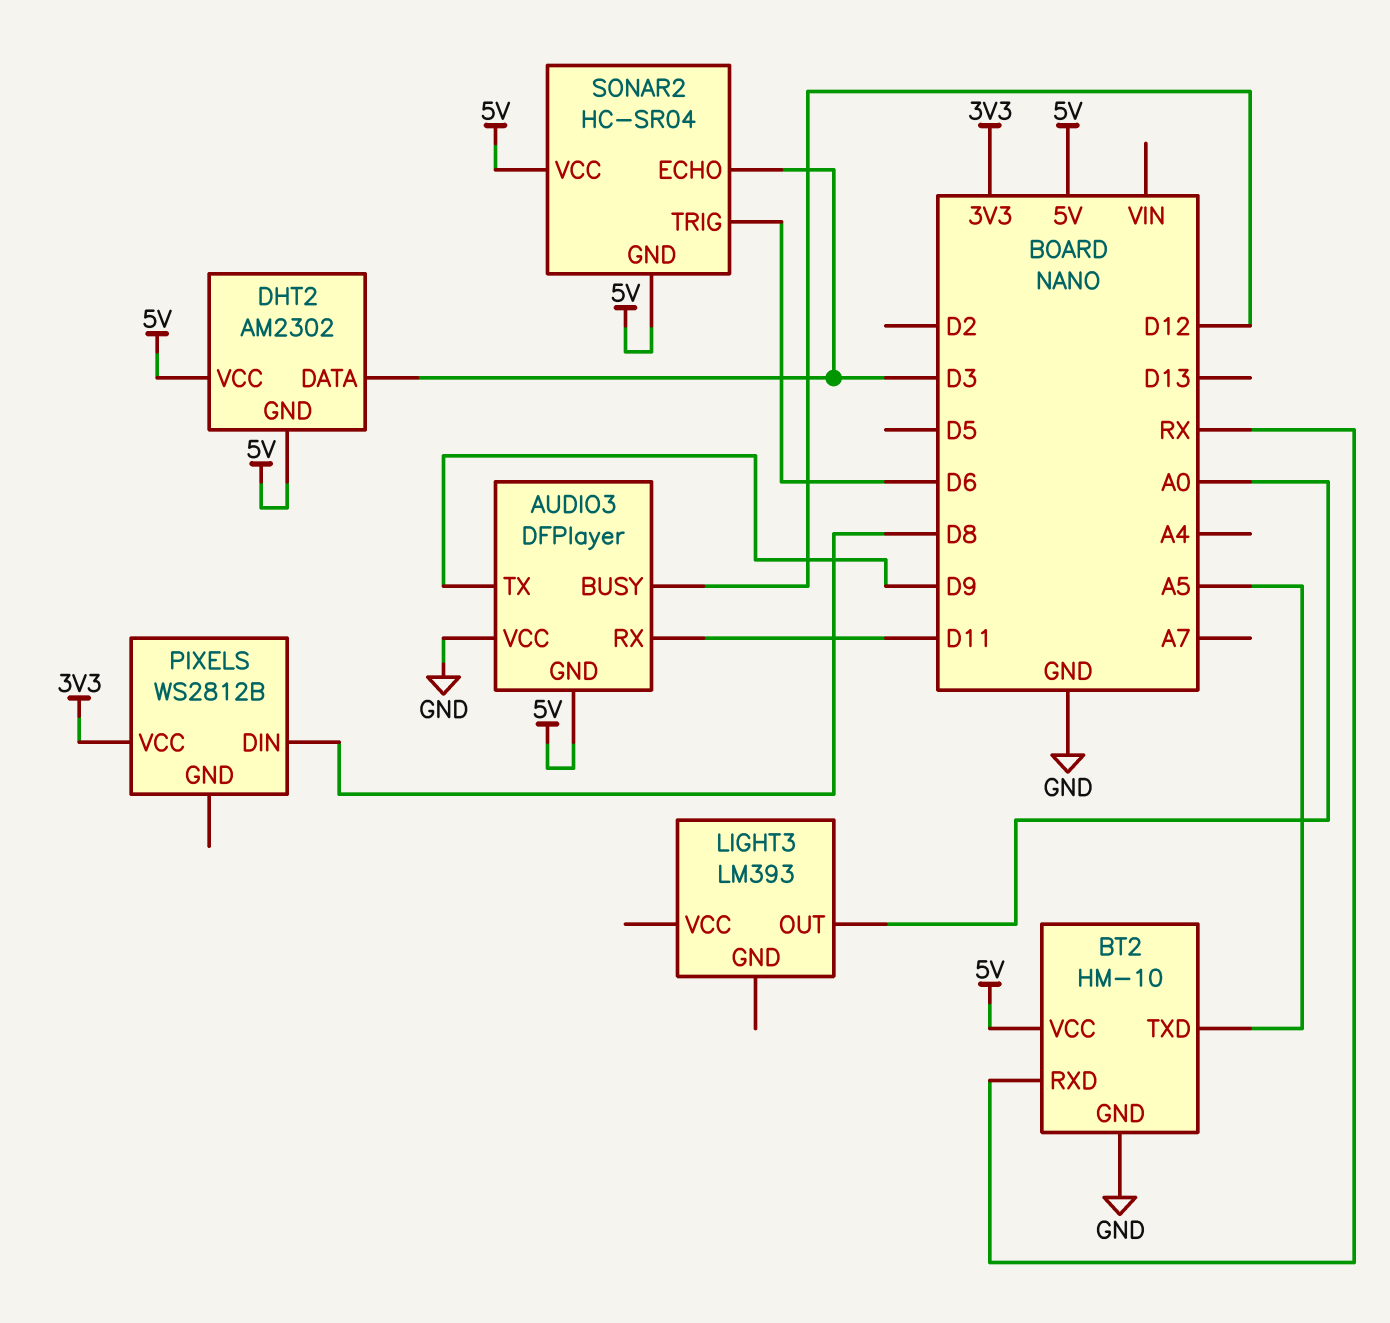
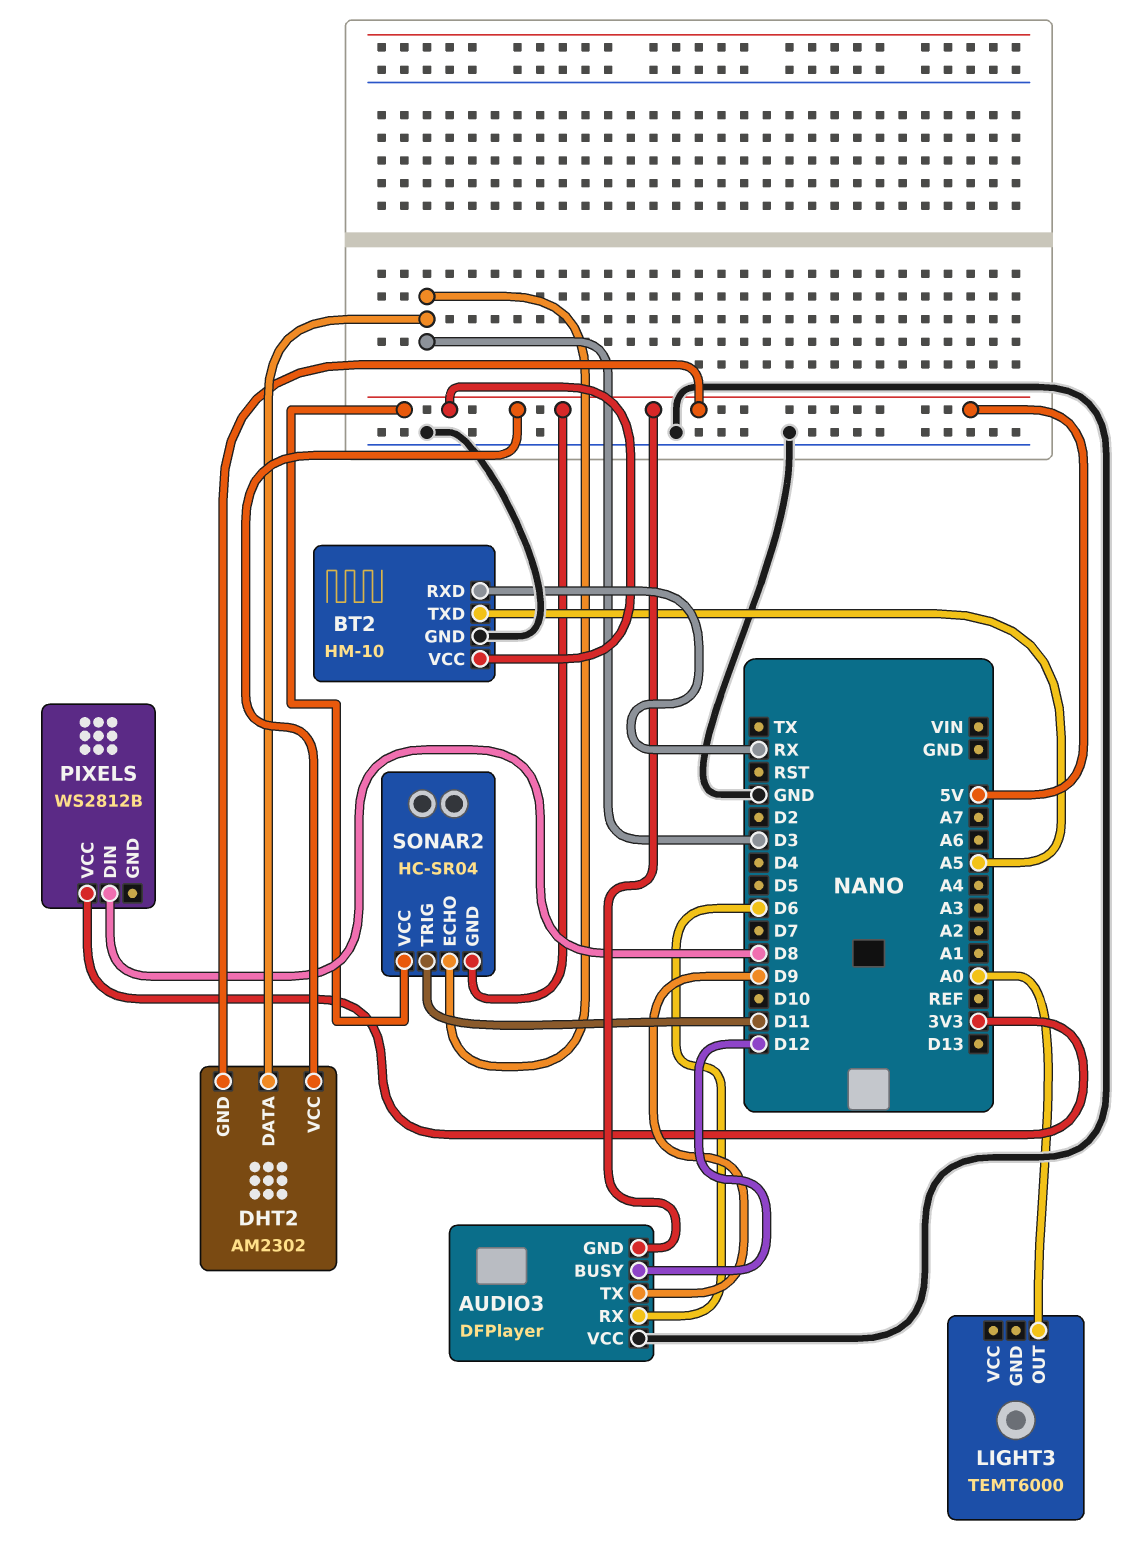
AUDIO3 pin RX: D11 -> D6
LIGHT3: LM393 -> TEMT6000
SONAR2 pin TRIG: D6 -> D11

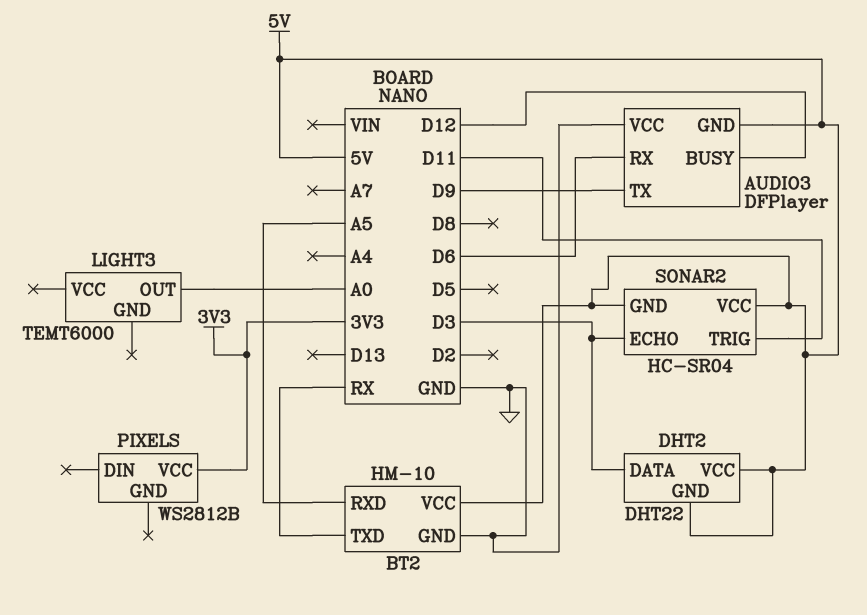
BT2 pin RXD: RX -> A5
BT2 pin TXD: A5 -> RX
DHT2: AM2302 -> DHT22
PIXELS pin DIN: D8 -> none

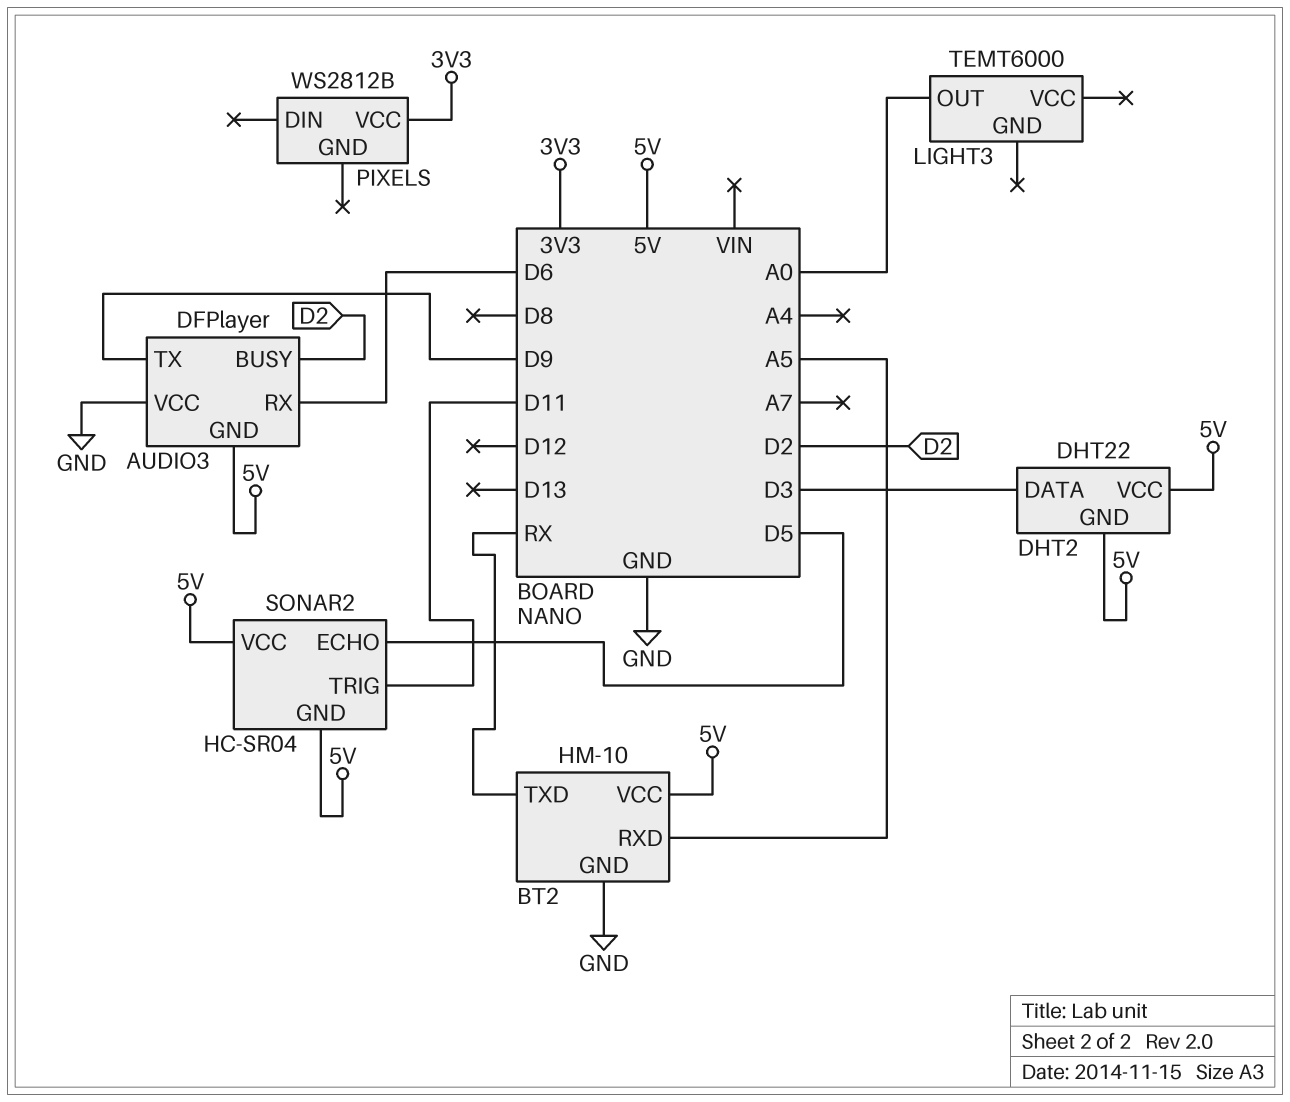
AUDIO3 pin BUSY: D12 -> D2
SONAR2 pin ECHO: D3 -> D5

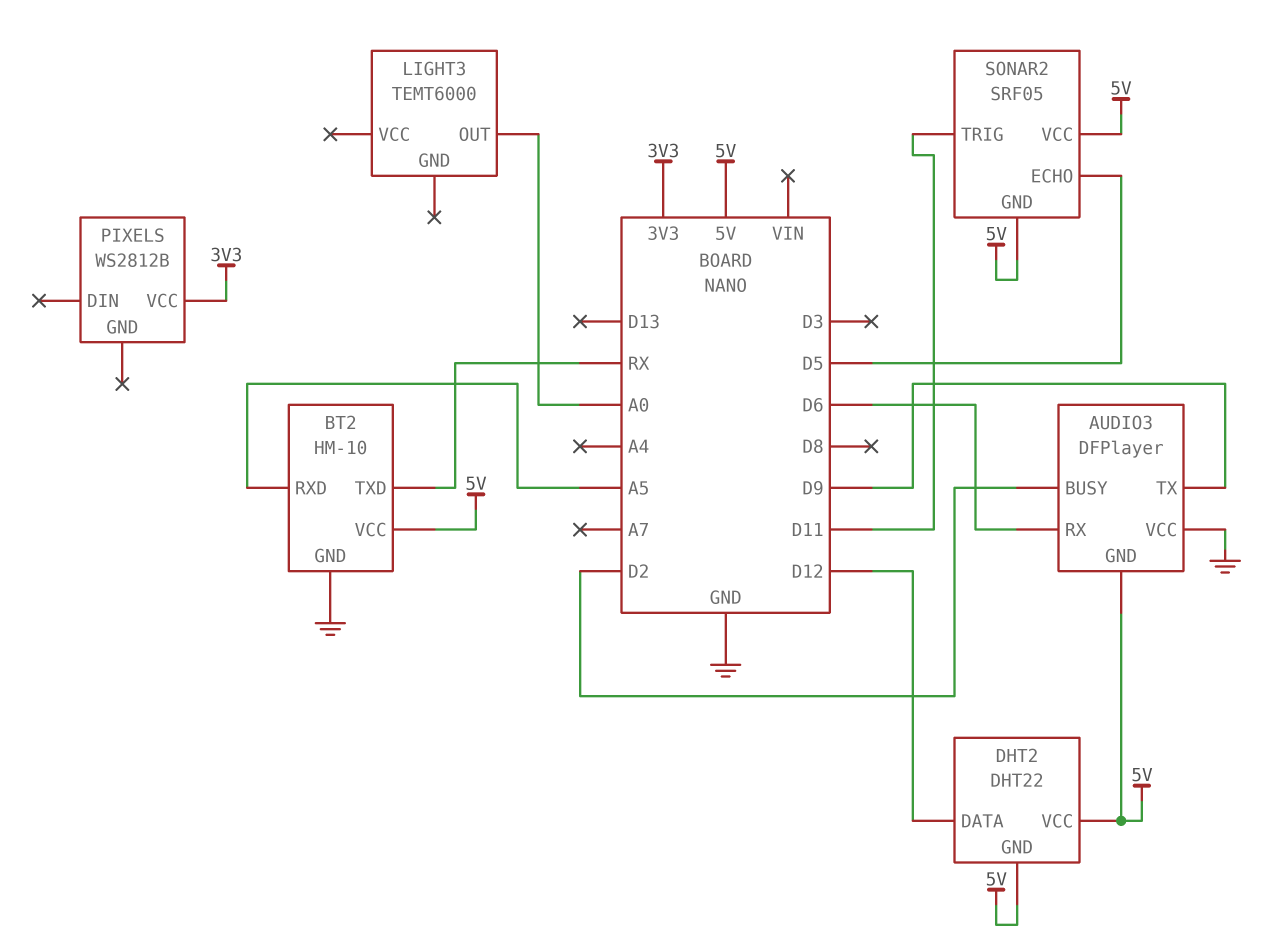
DHT2 pin DATA: D3 -> D12
SONAR2: HC-SR04 -> SRF05

